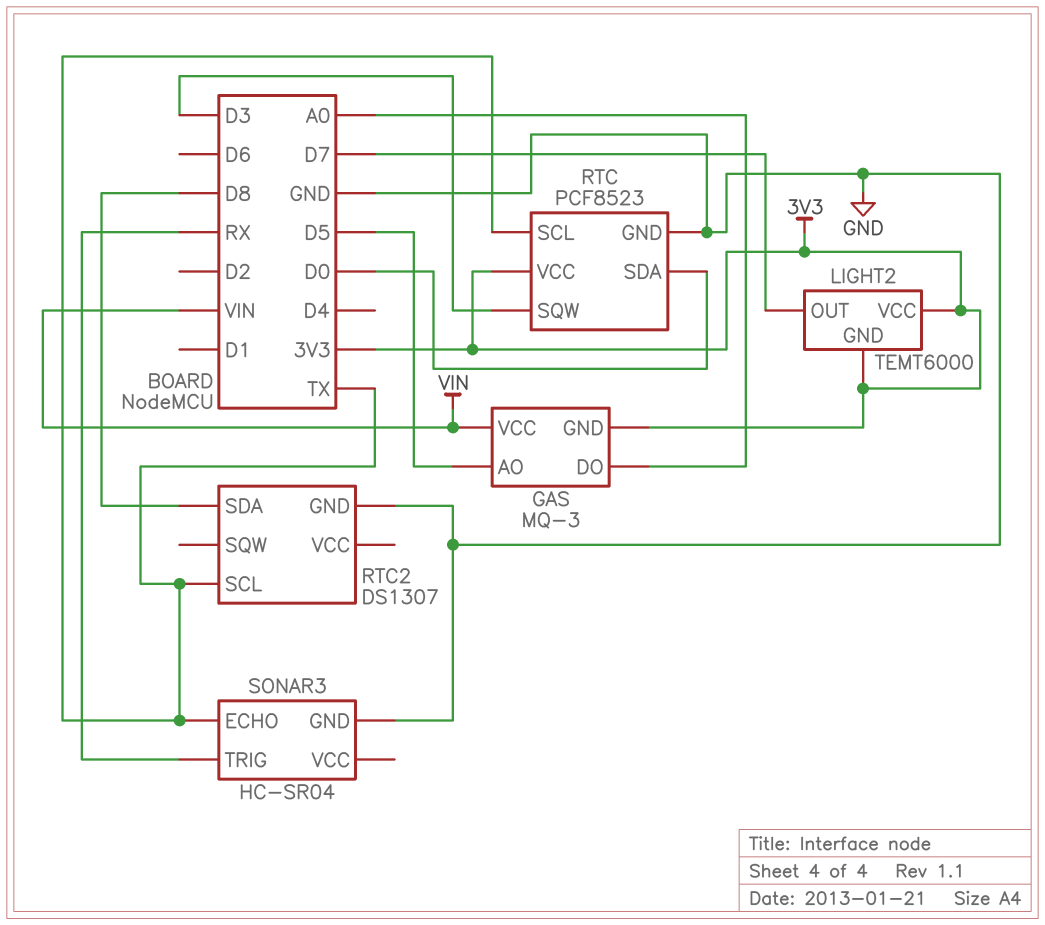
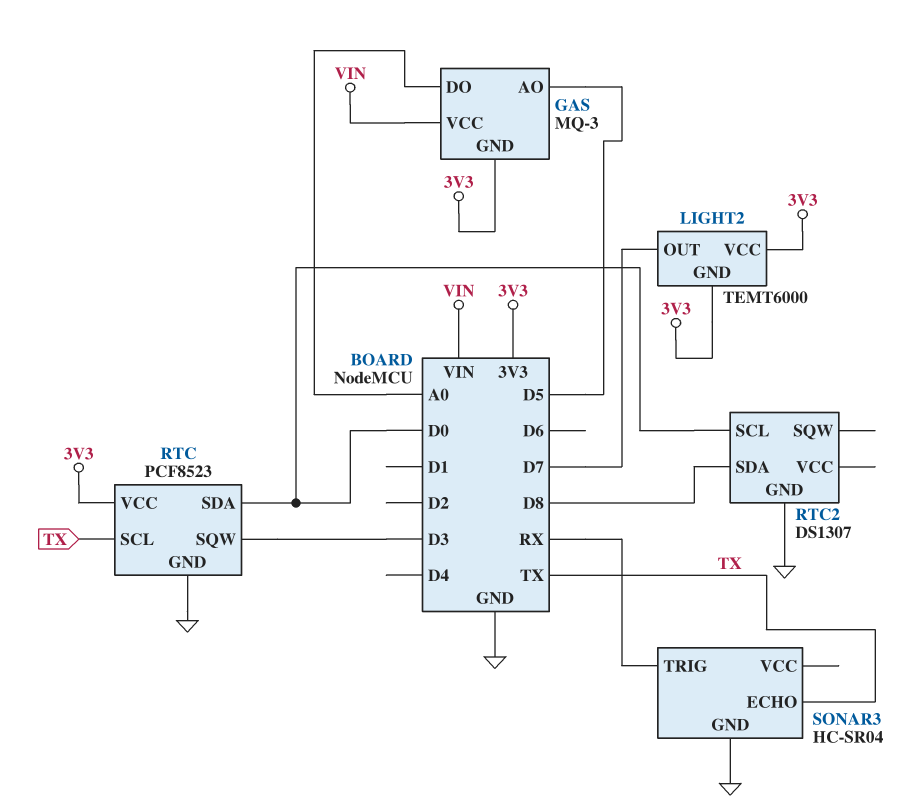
RTC2 pin SCL: TX -> D0

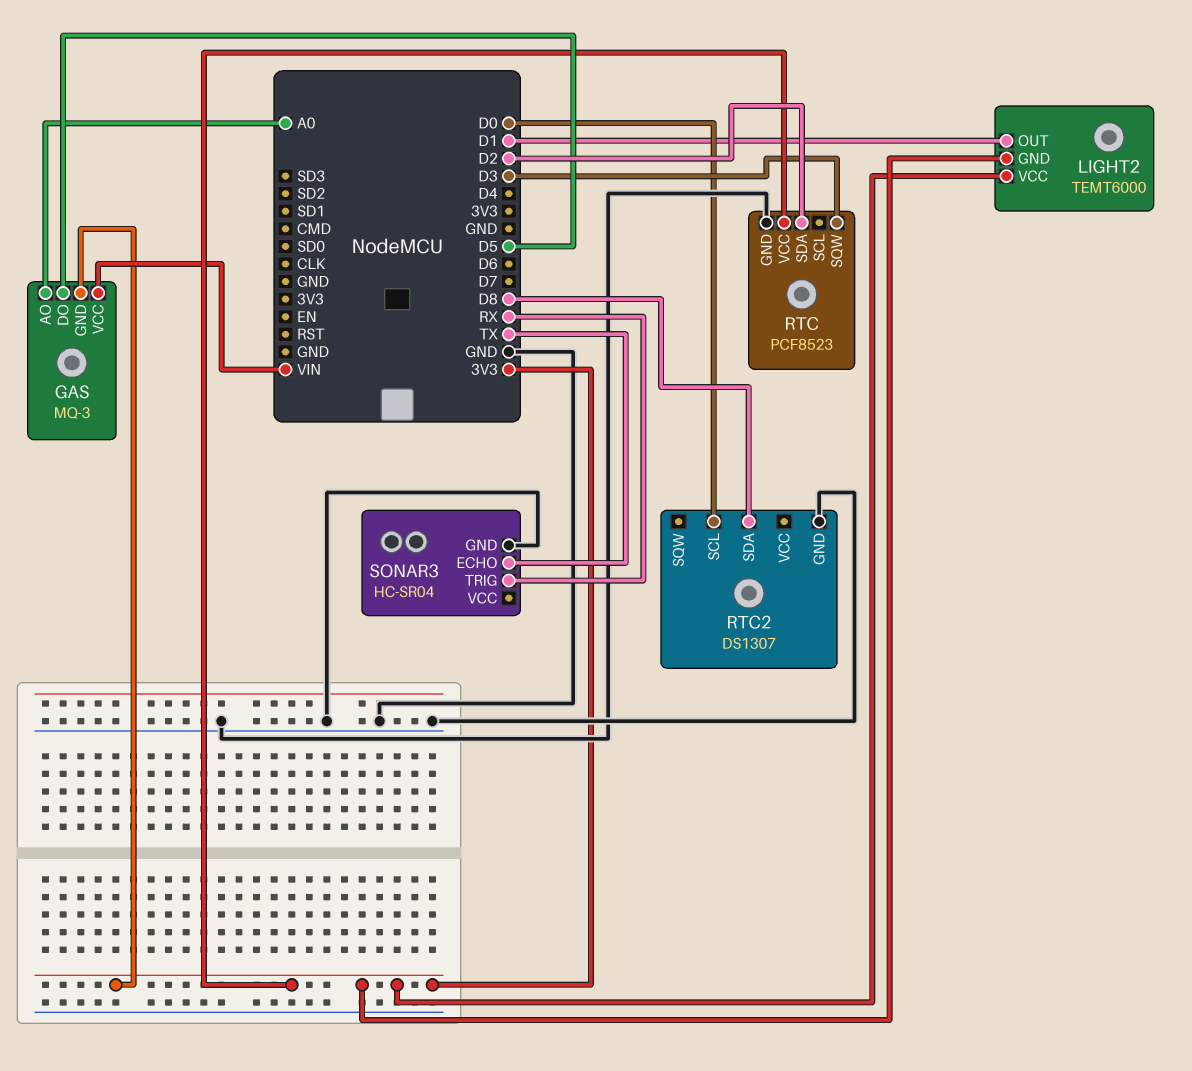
GAS pin AO: D5 -> A0
GAS pin DO: A0 -> D5
LIGHT2 pin OUT: D7 -> D1
RTC pin SCL: TX -> none
RTC pin SDA: D0 -> D2

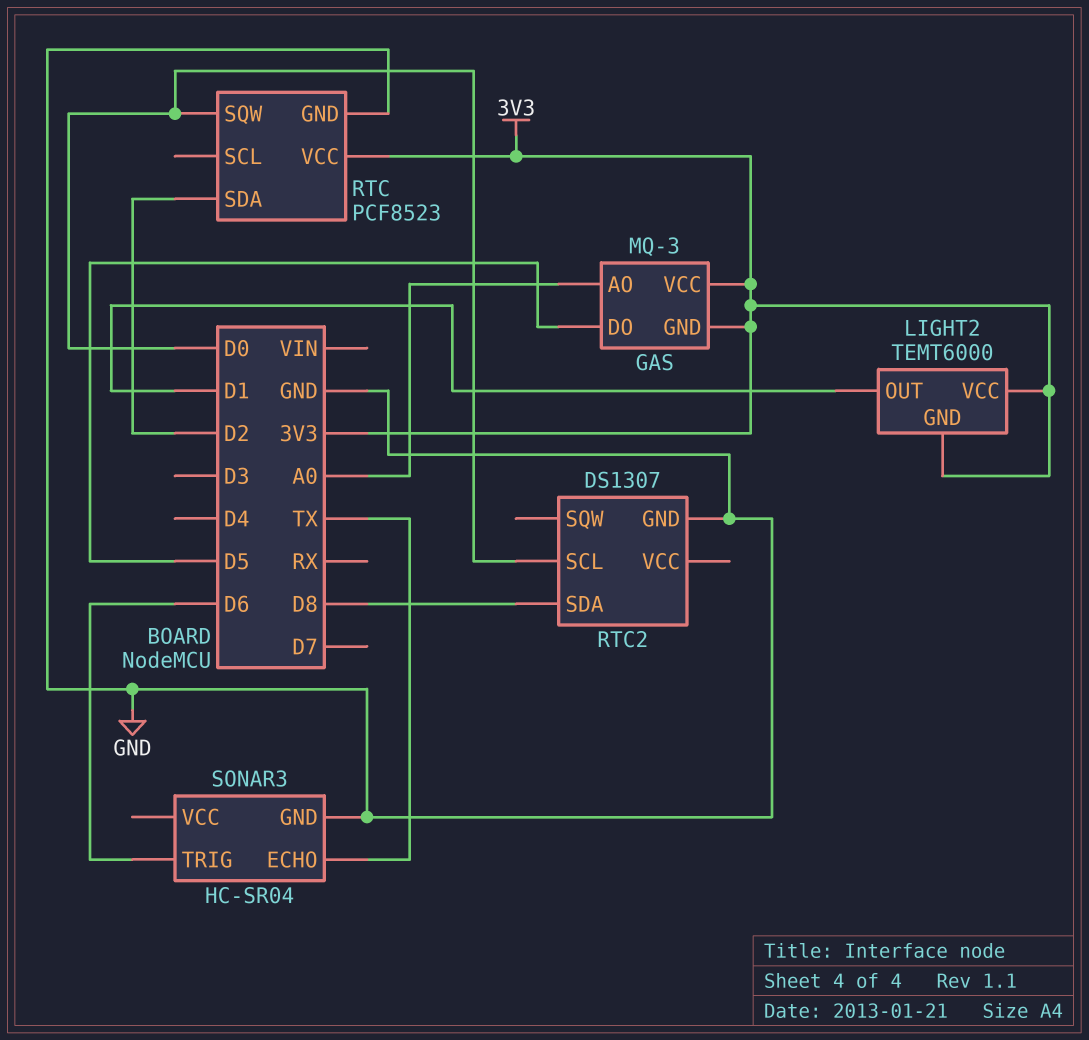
GAS pin VCC: VIN -> 3V3
RTC pin SQW: D3 -> D0
SONAR3 pin TRIG: RX -> D6

